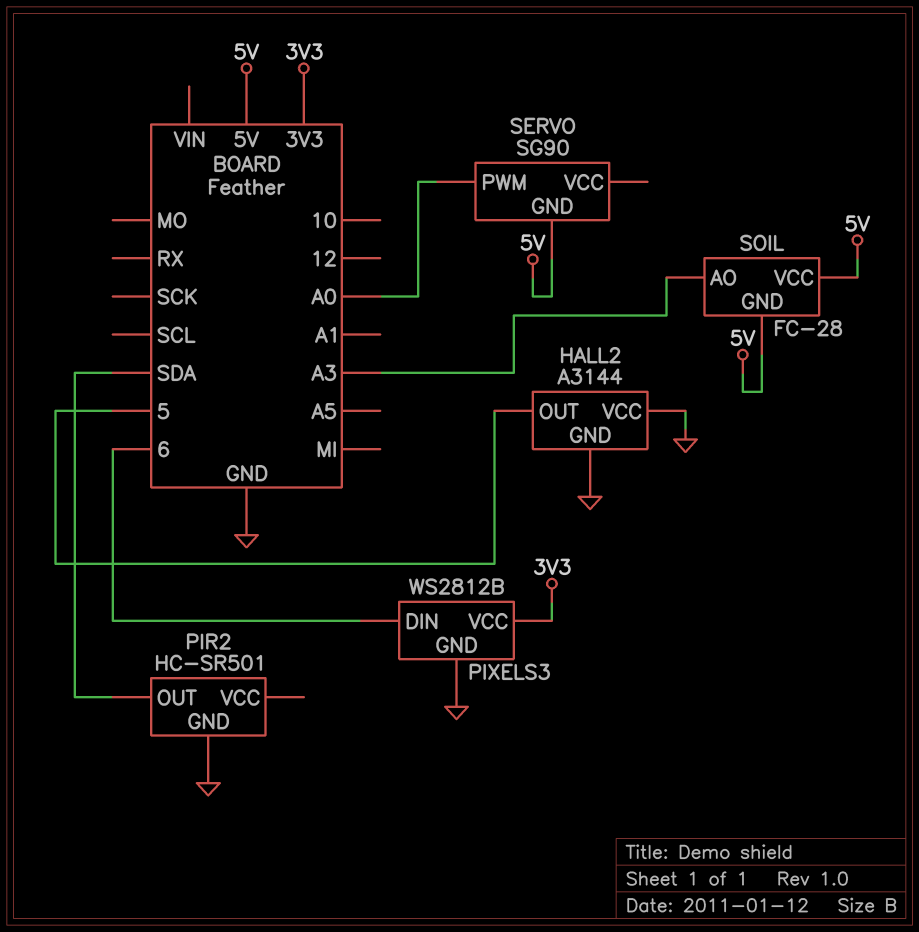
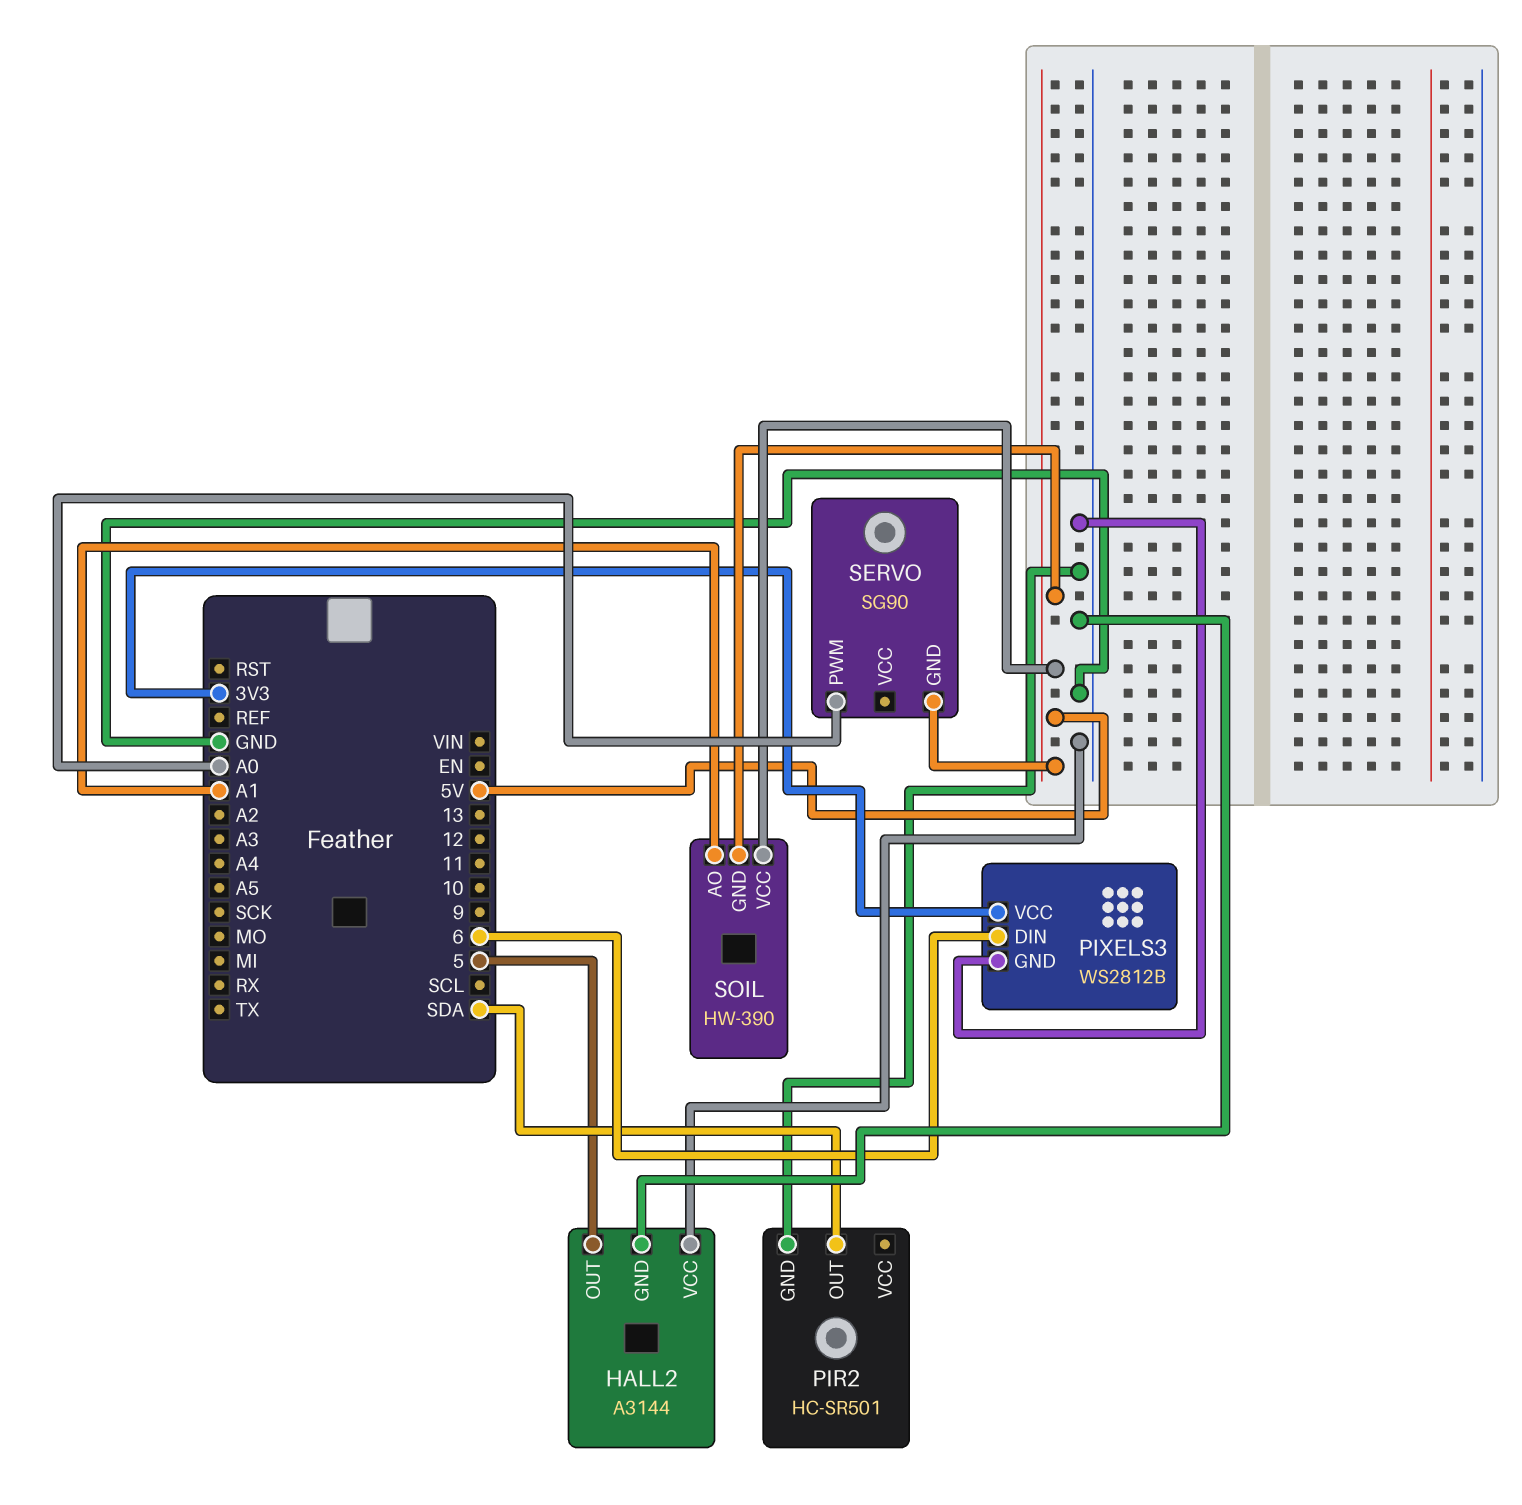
SOIL: FC-28 -> HW-390
SOIL pin AO: A3 -> A1

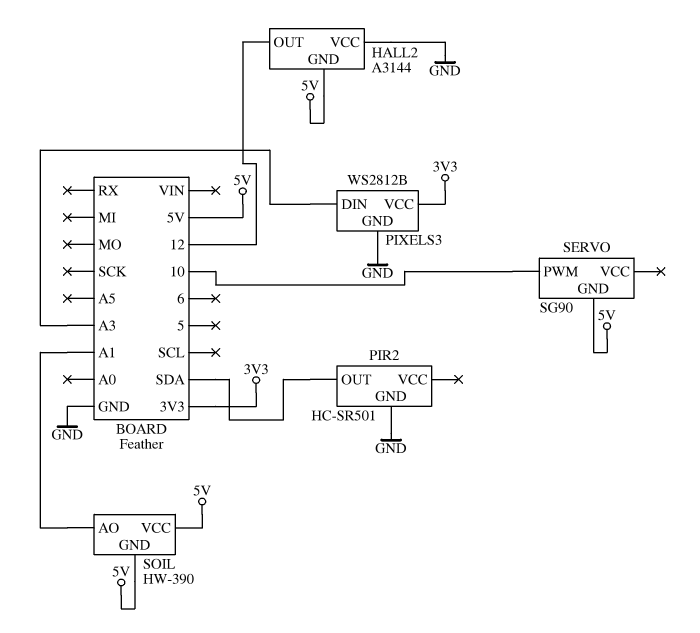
HALL2 pin GND: GND -> 5V
HALL2 pin OUT: 5 -> 12
PIXELS3 pin DIN: 6 -> A3
SERVO pin PWM: A0 -> 10

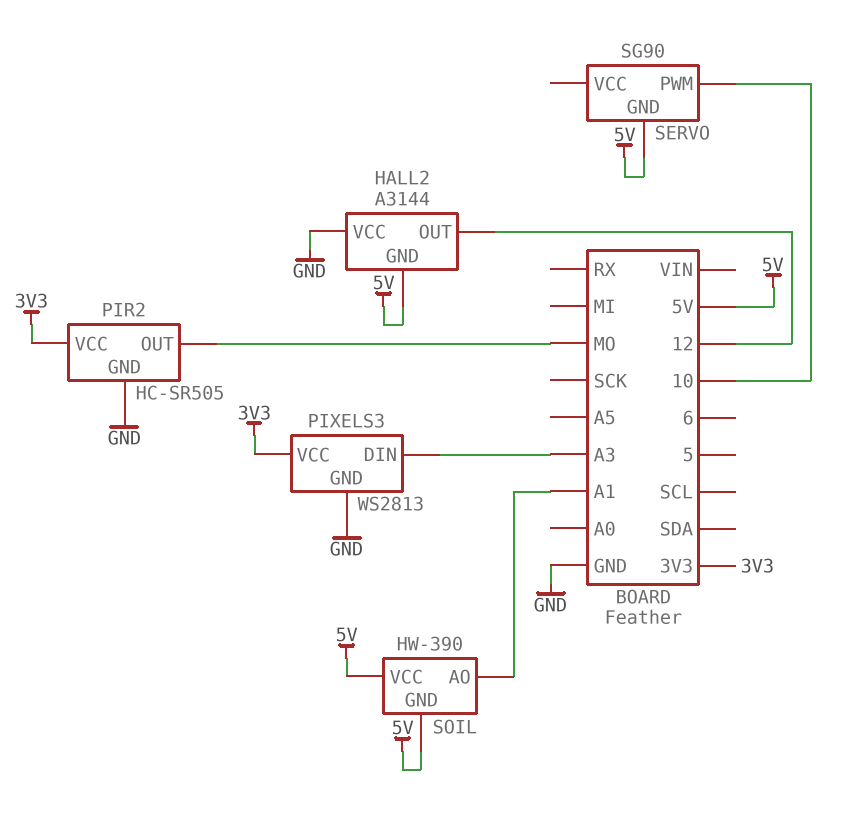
PIR2: HC-SR501 -> HC-SR505
PIR2 pin OUT: SDA -> MO
PIR2 pin VCC: none -> 3V3
PIXELS3: WS2812B -> WS2813

